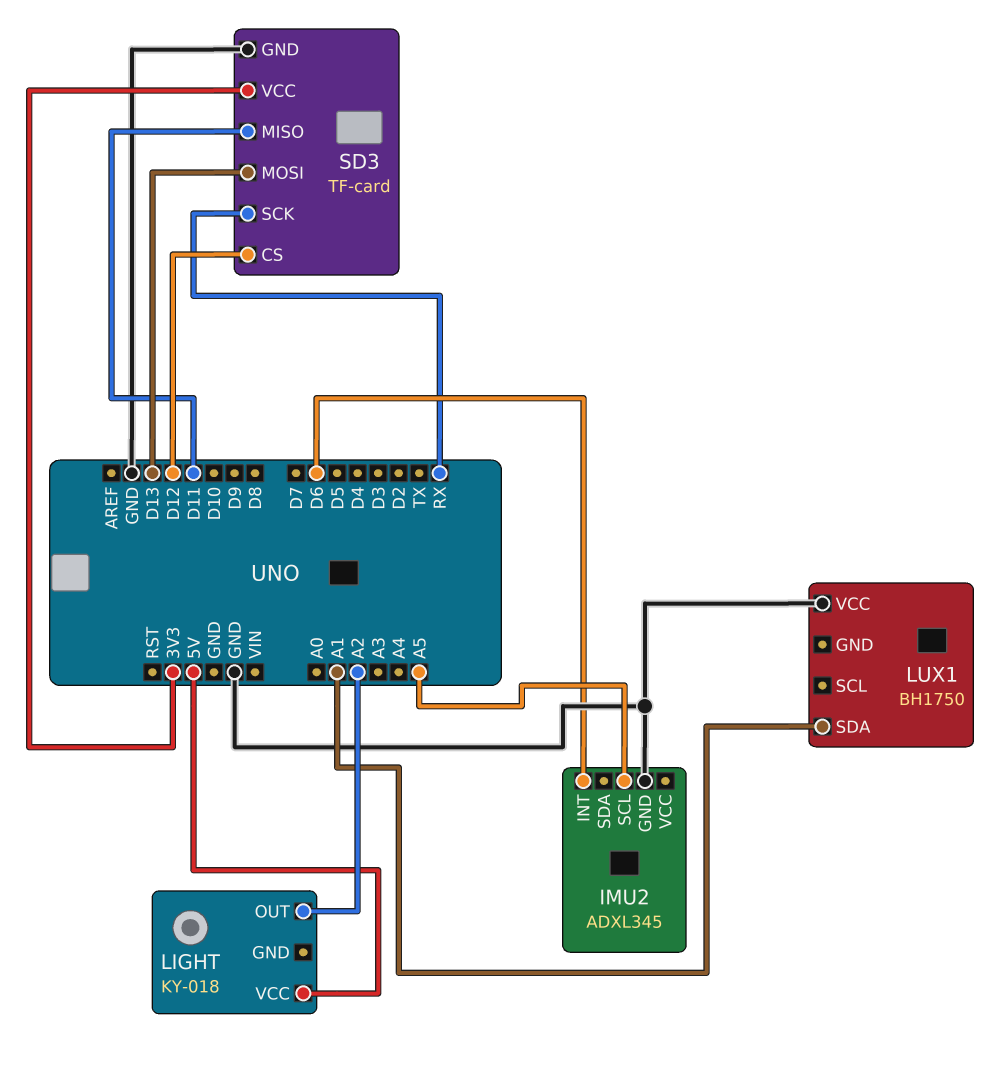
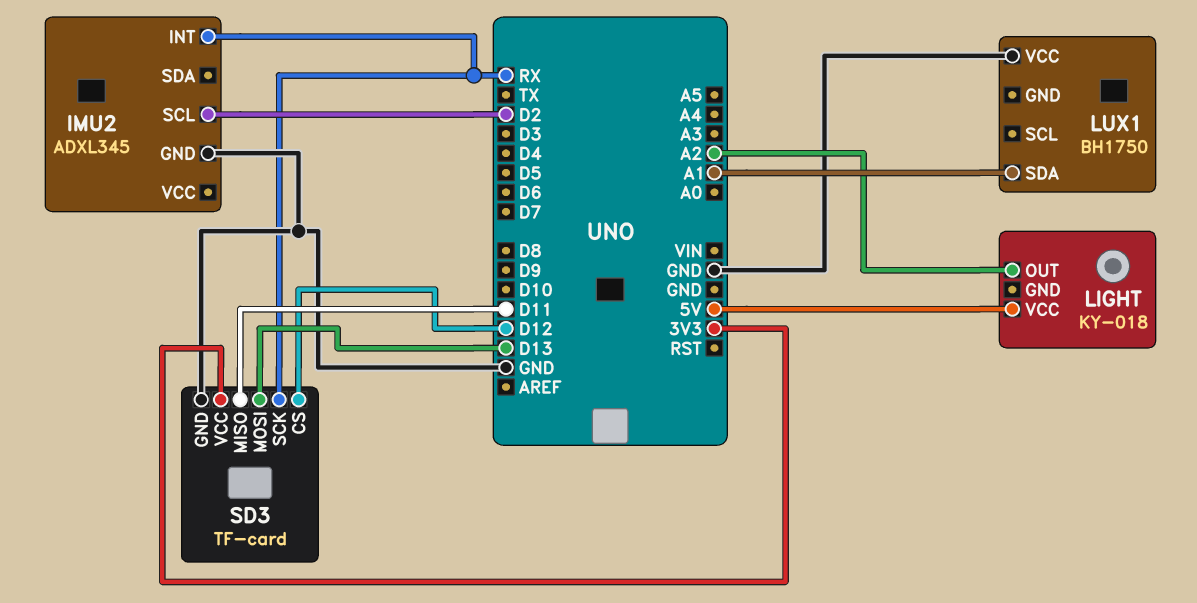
IMU2 pin INT: D6 -> RX
IMU2 pin SCL: A5 -> D2

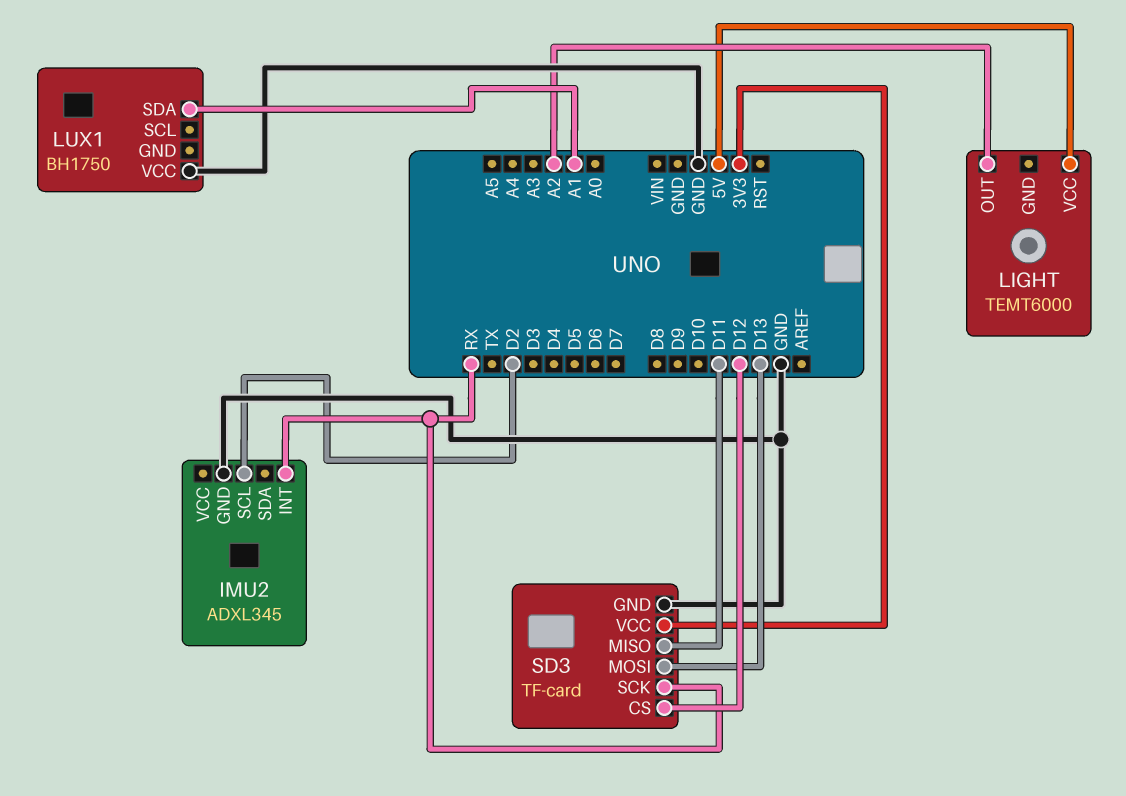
LIGHT: KY-018 -> TEMT6000

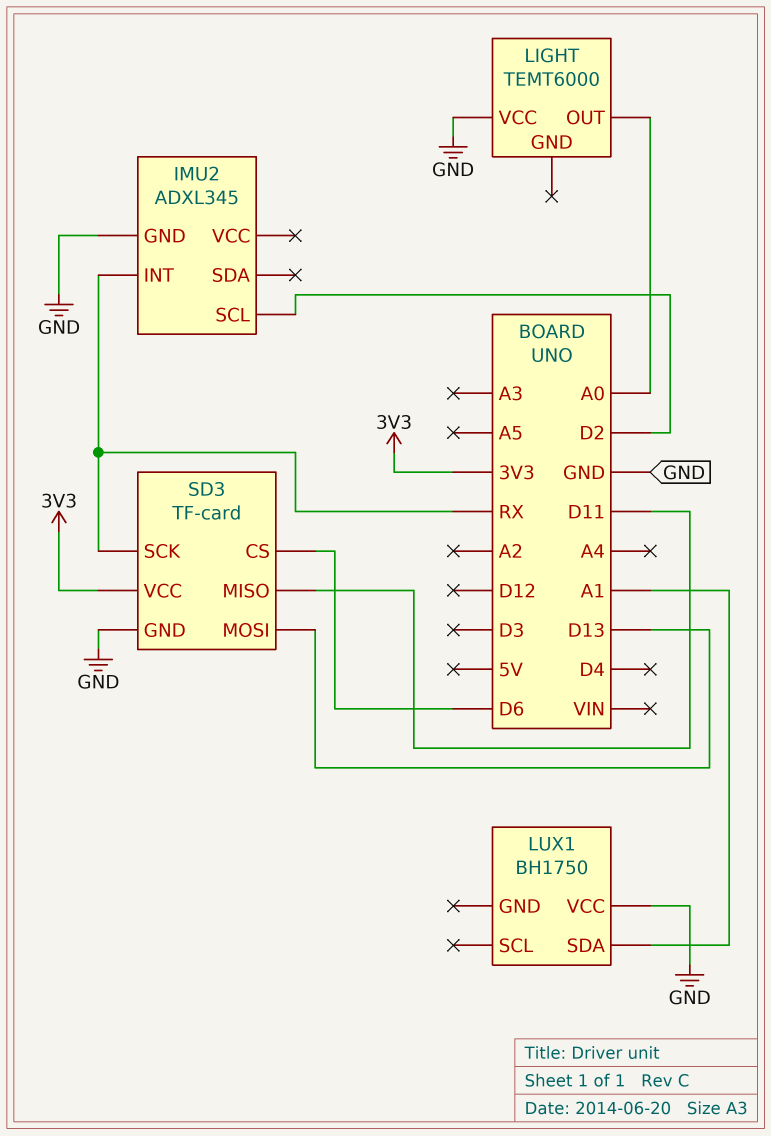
LIGHT pin OUT: A2 -> A0
LIGHT pin VCC: 5V -> GND
SD3 pin CS: D12 -> D6

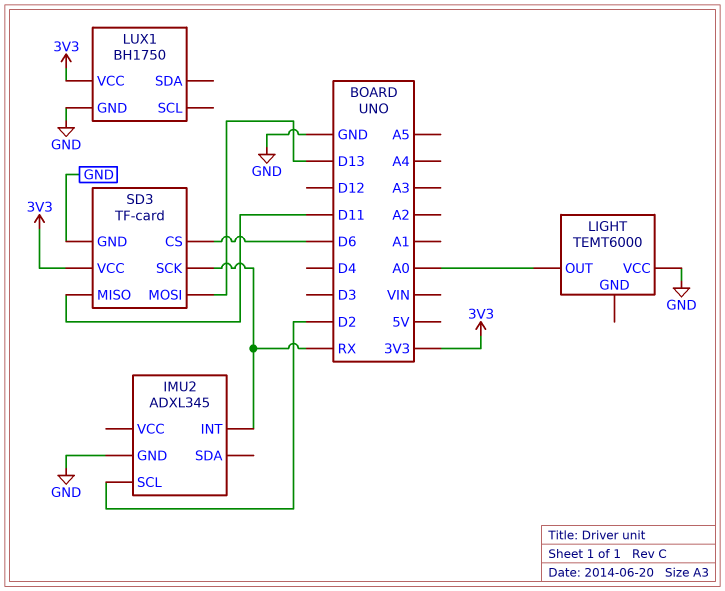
LUX1 pin GND: none -> GND
LUX1 pin SDA: A1 -> none
LUX1 pin VCC: GND -> 3V3

